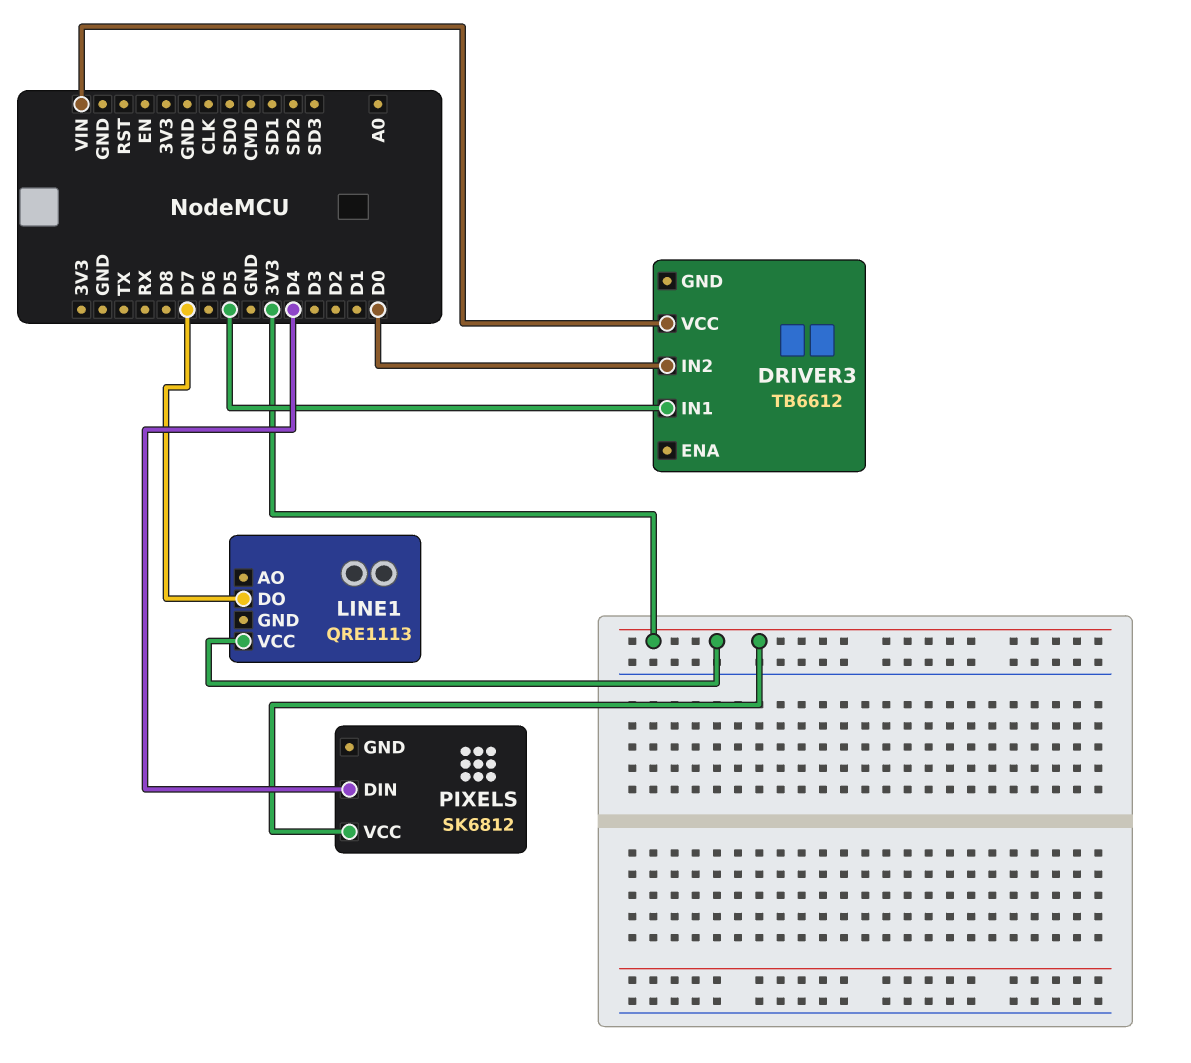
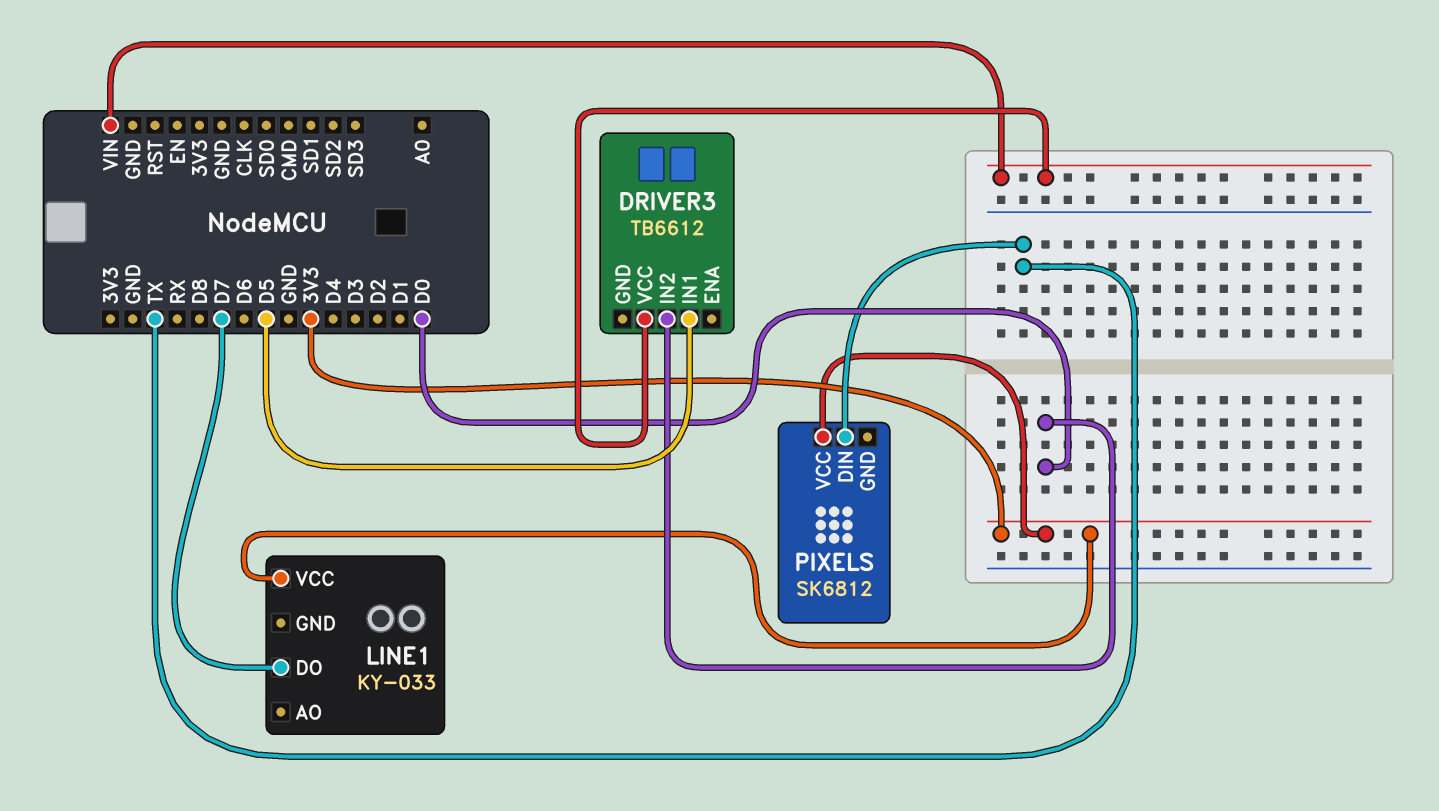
LINE1: QRE1113 -> KY-033
PIXELS pin DIN: D4 -> TX

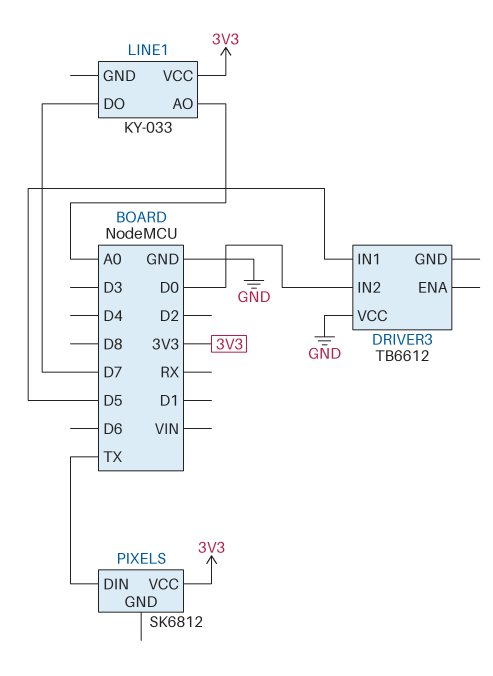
DRIVER3 pin VCC: VIN -> GND
LINE1 pin AO: none -> A0

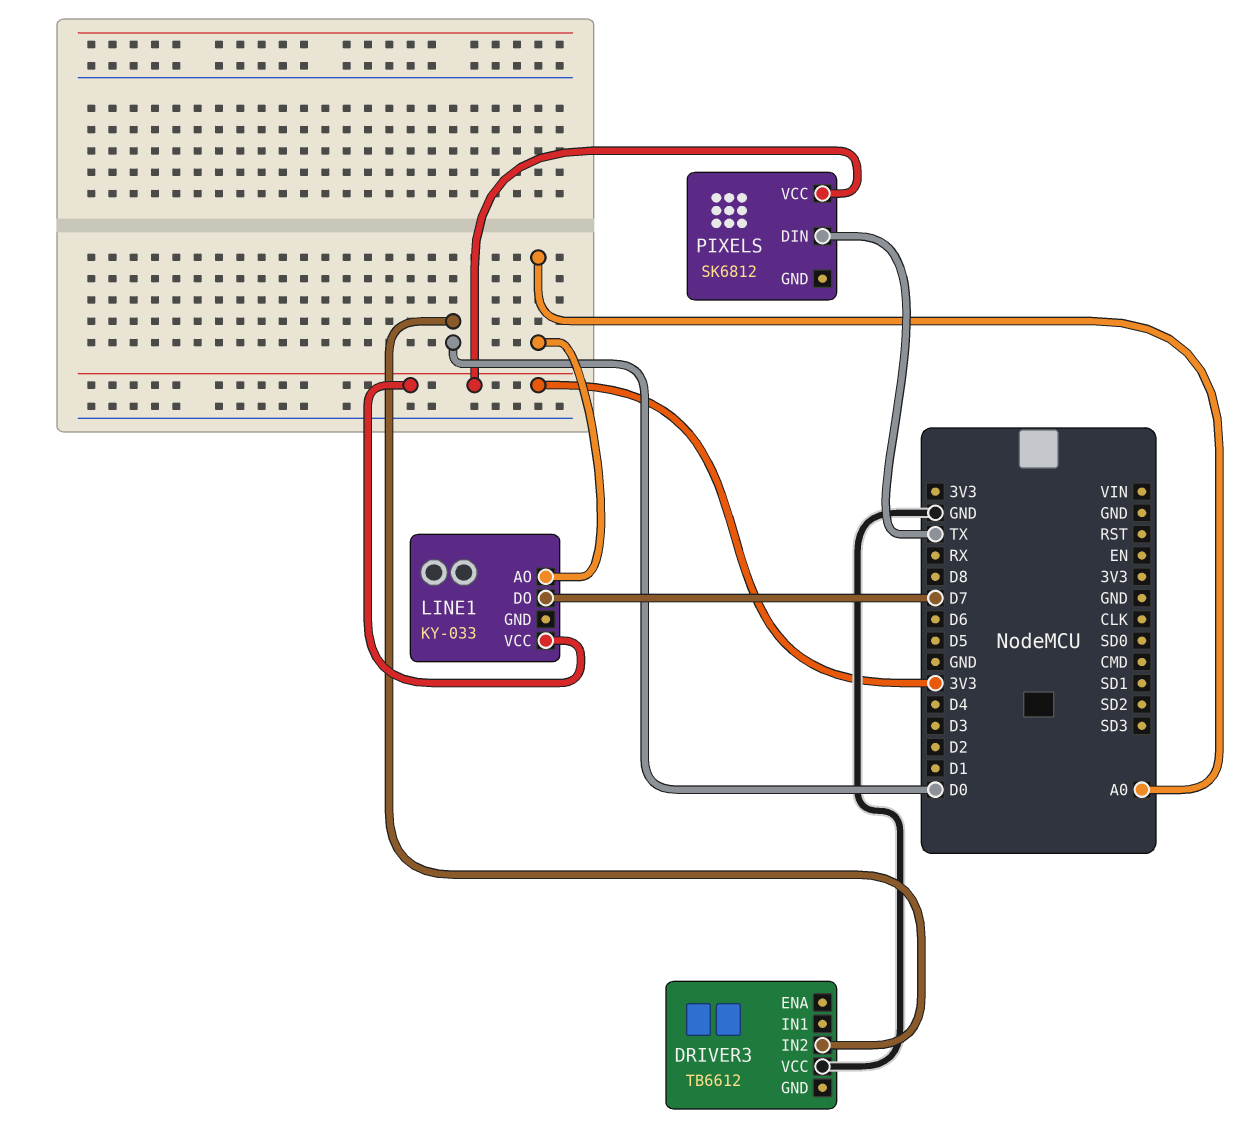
DRIVER3 pin IN1: D5 -> none

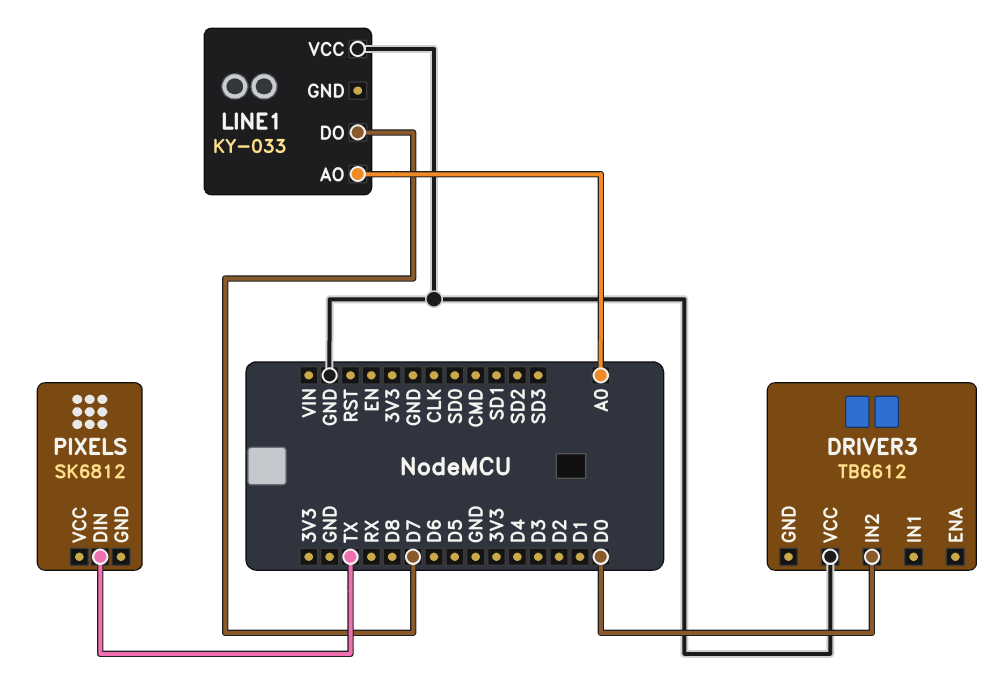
LINE1 pin VCC: 3V3 -> GND
PIXELS pin VCC: 3V3 -> none

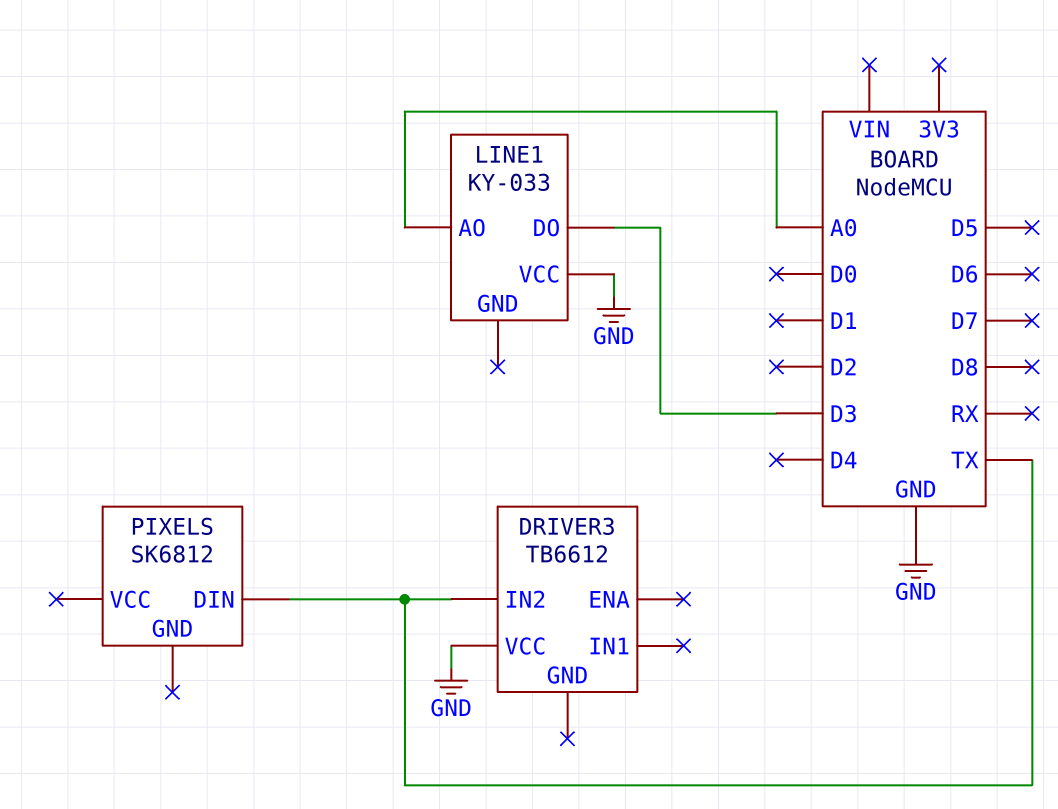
DRIVER3 pin IN2: D0 -> TX
LINE1 pin DO: D7 -> D3

